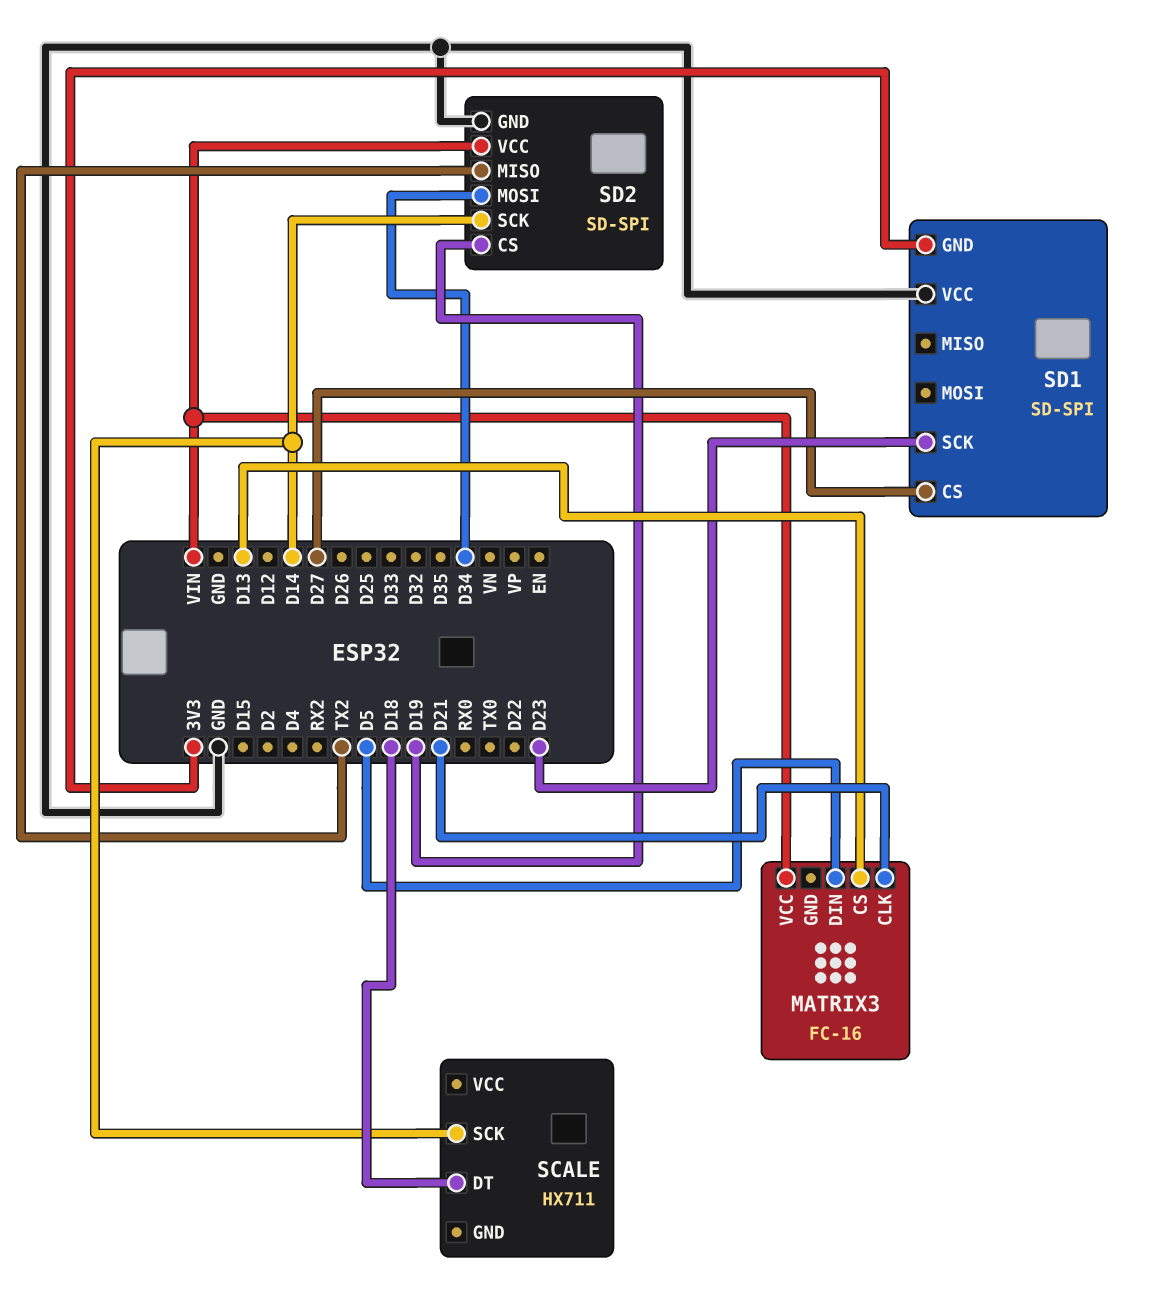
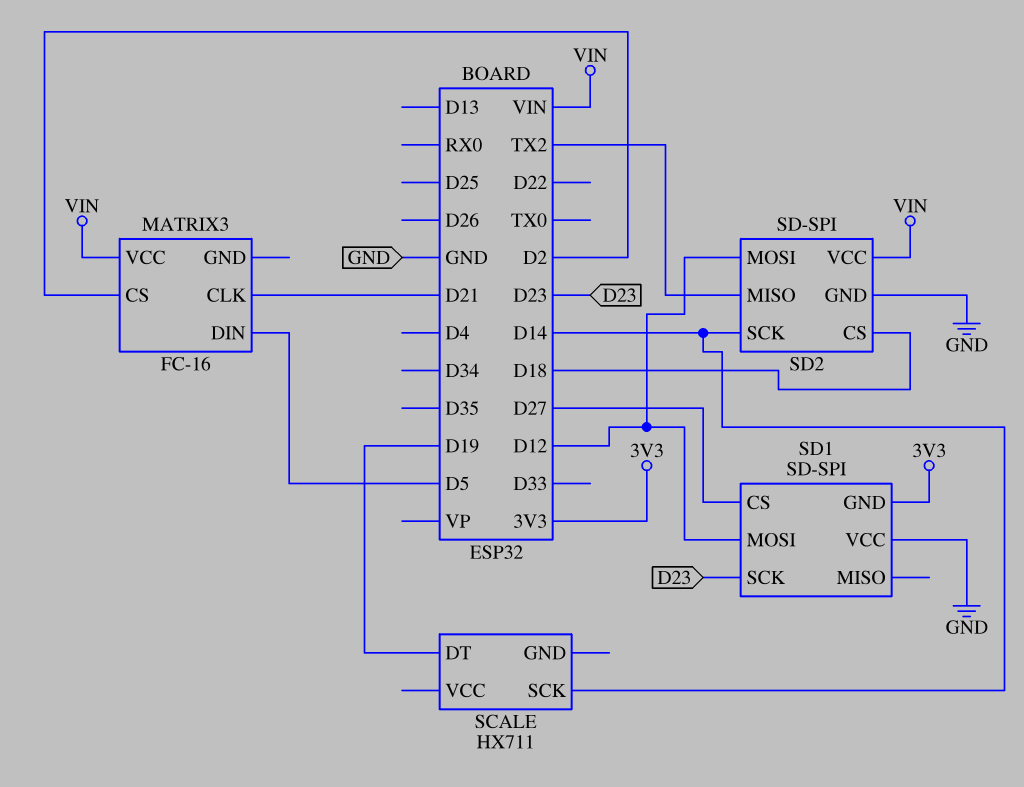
MATRIX3 pin CS: D13 -> D2
SCALE pin DT: D18 -> D19
SD1 pin MOSI: none -> D12
SD2 pin CS: D19 -> D18
SD2 pin MOSI: D34 -> D12

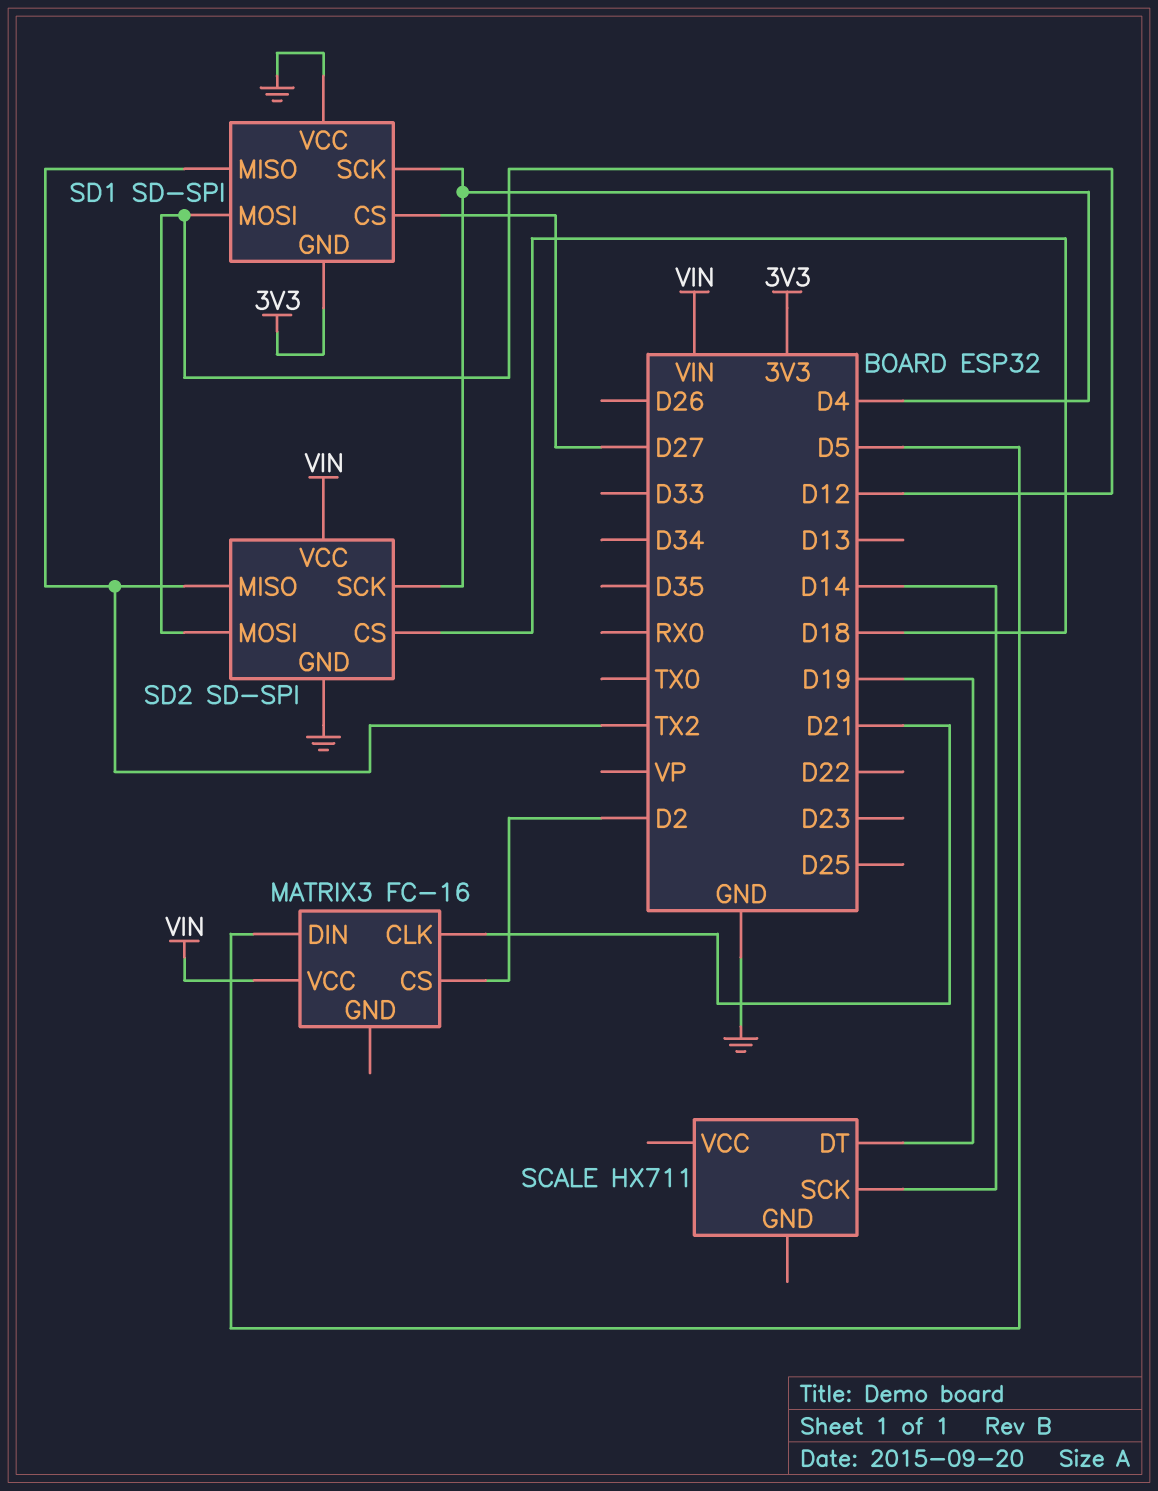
SD1 pin MISO: none -> TX2
SD1 pin SCK: D23 -> D4
SD2 pin SCK: D14 -> D4

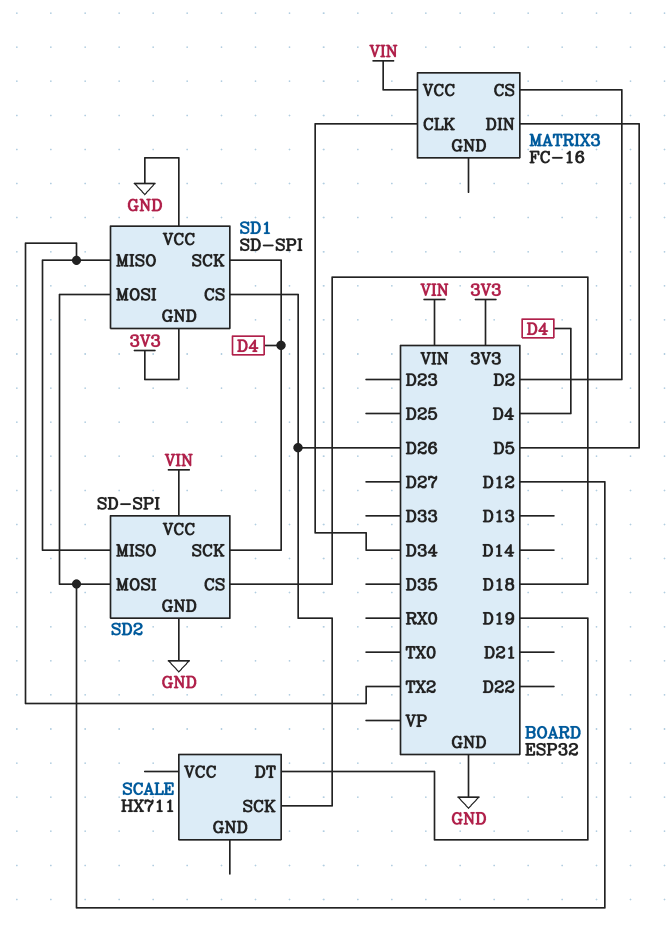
MATRIX3 pin CLK: D21 -> D34
SCALE pin SCK: D14 -> D26
SD1 pin CS: D27 -> D26

